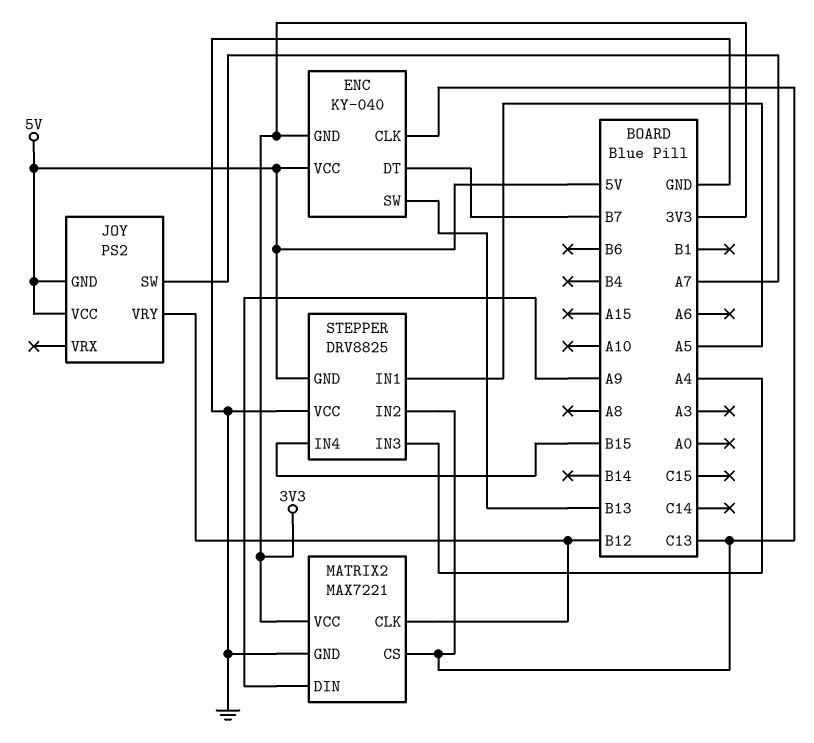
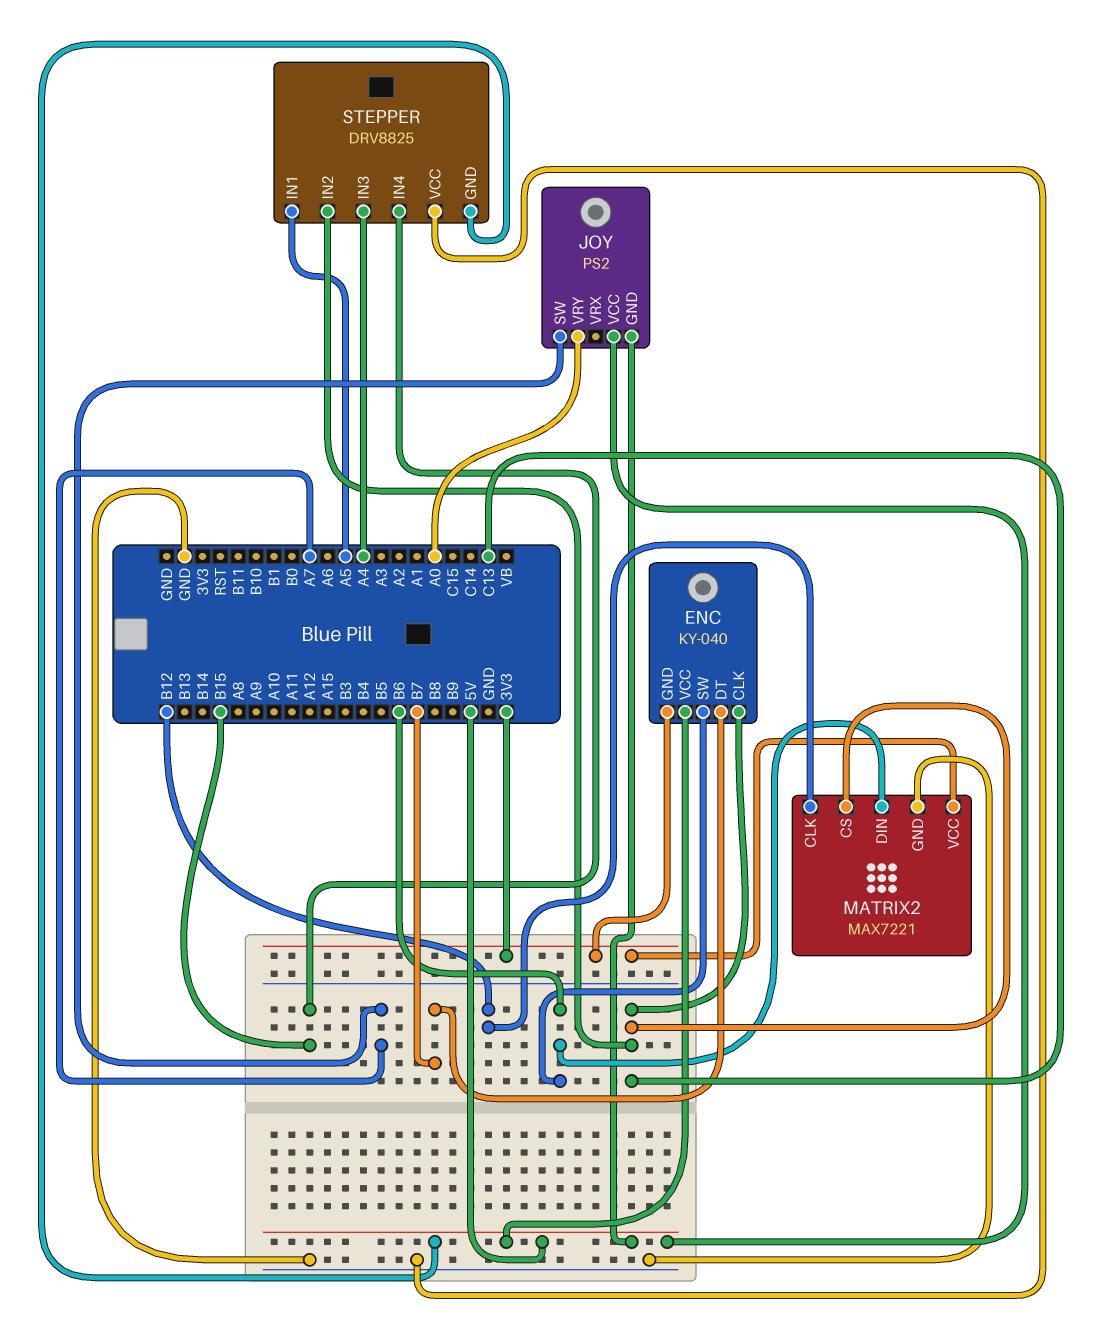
ENC pin SW: B13 -> B6
JOY pin VRY: B12 -> A0
MATRIX2 pin DIN: A9 -> B6

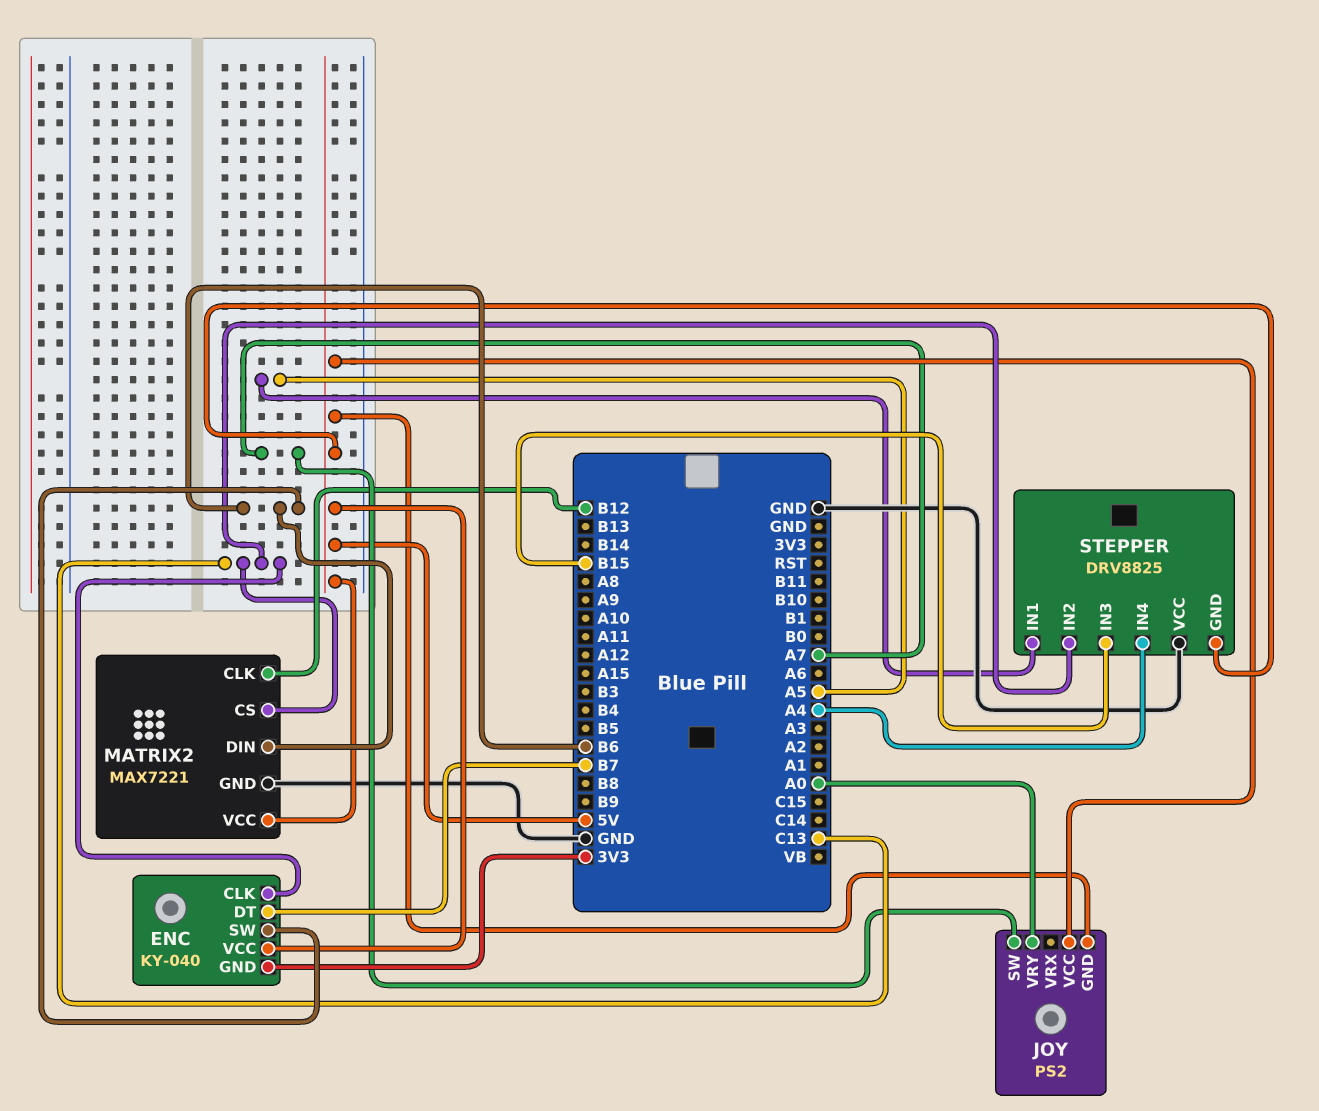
MATRIX2 pin VCC: 3V3 -> 5V
STEPPER pin IN3: A4 -> B15
STEPPER pin IN4: B15 -> A4

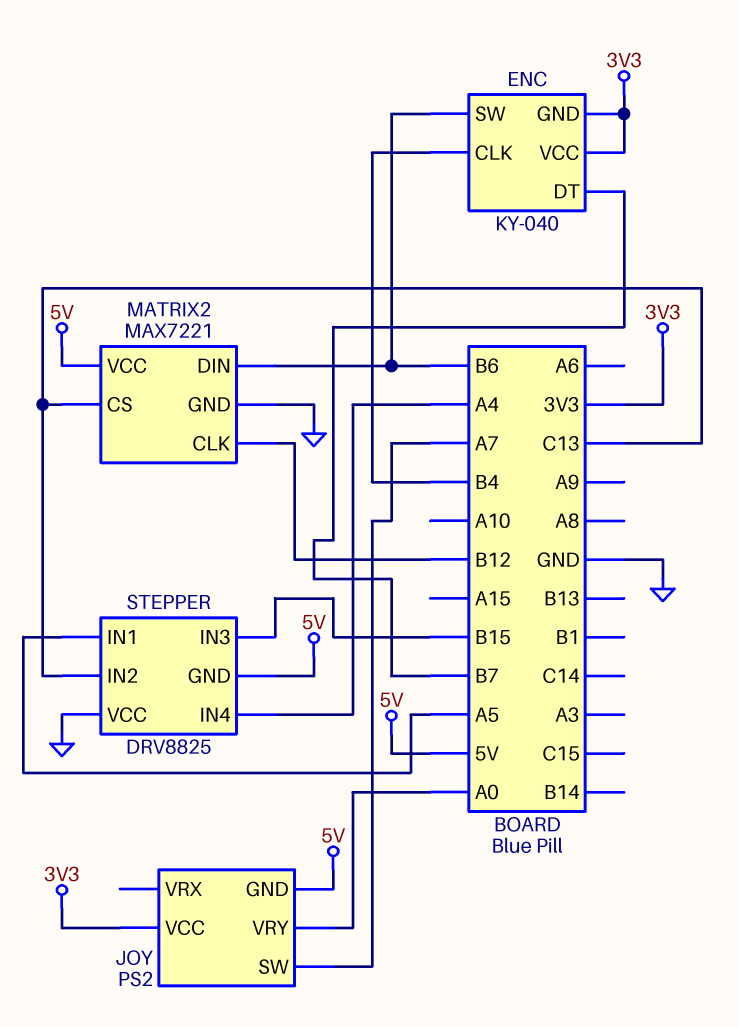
ENC pin CLK: C13 -> B4
ENC pin VCC: 5V -> 3V3
JOY pin VCC: 5V -> 3V3

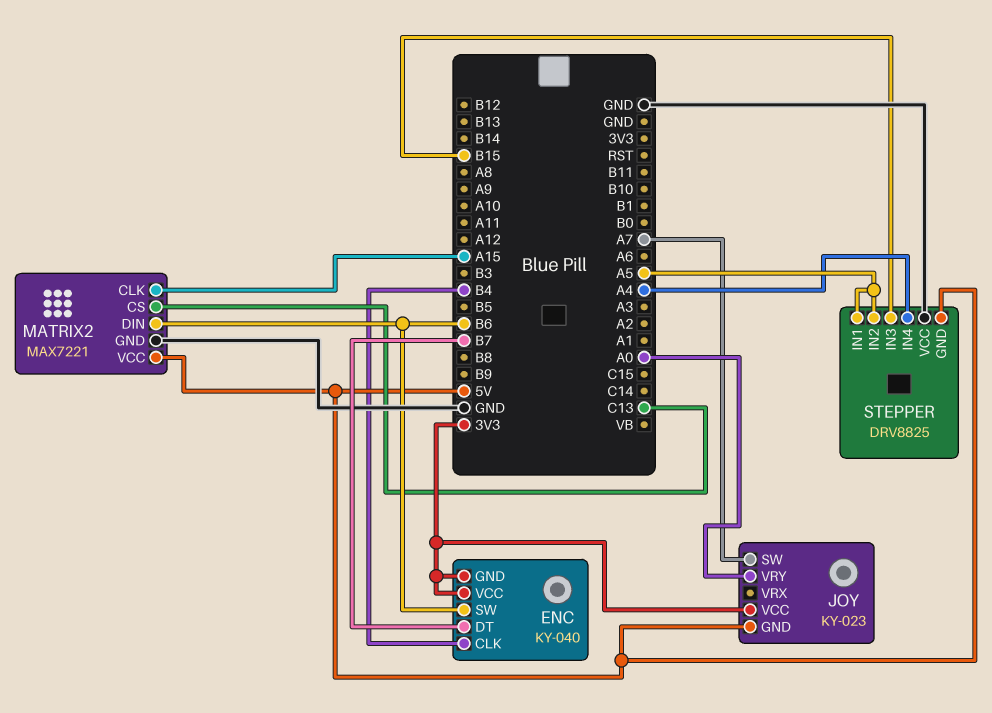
JOY: PS2 -> KY-023
MATRIX2 pin CLK: B12 -> A15
STEPPER pin IN2: C13 -> A5

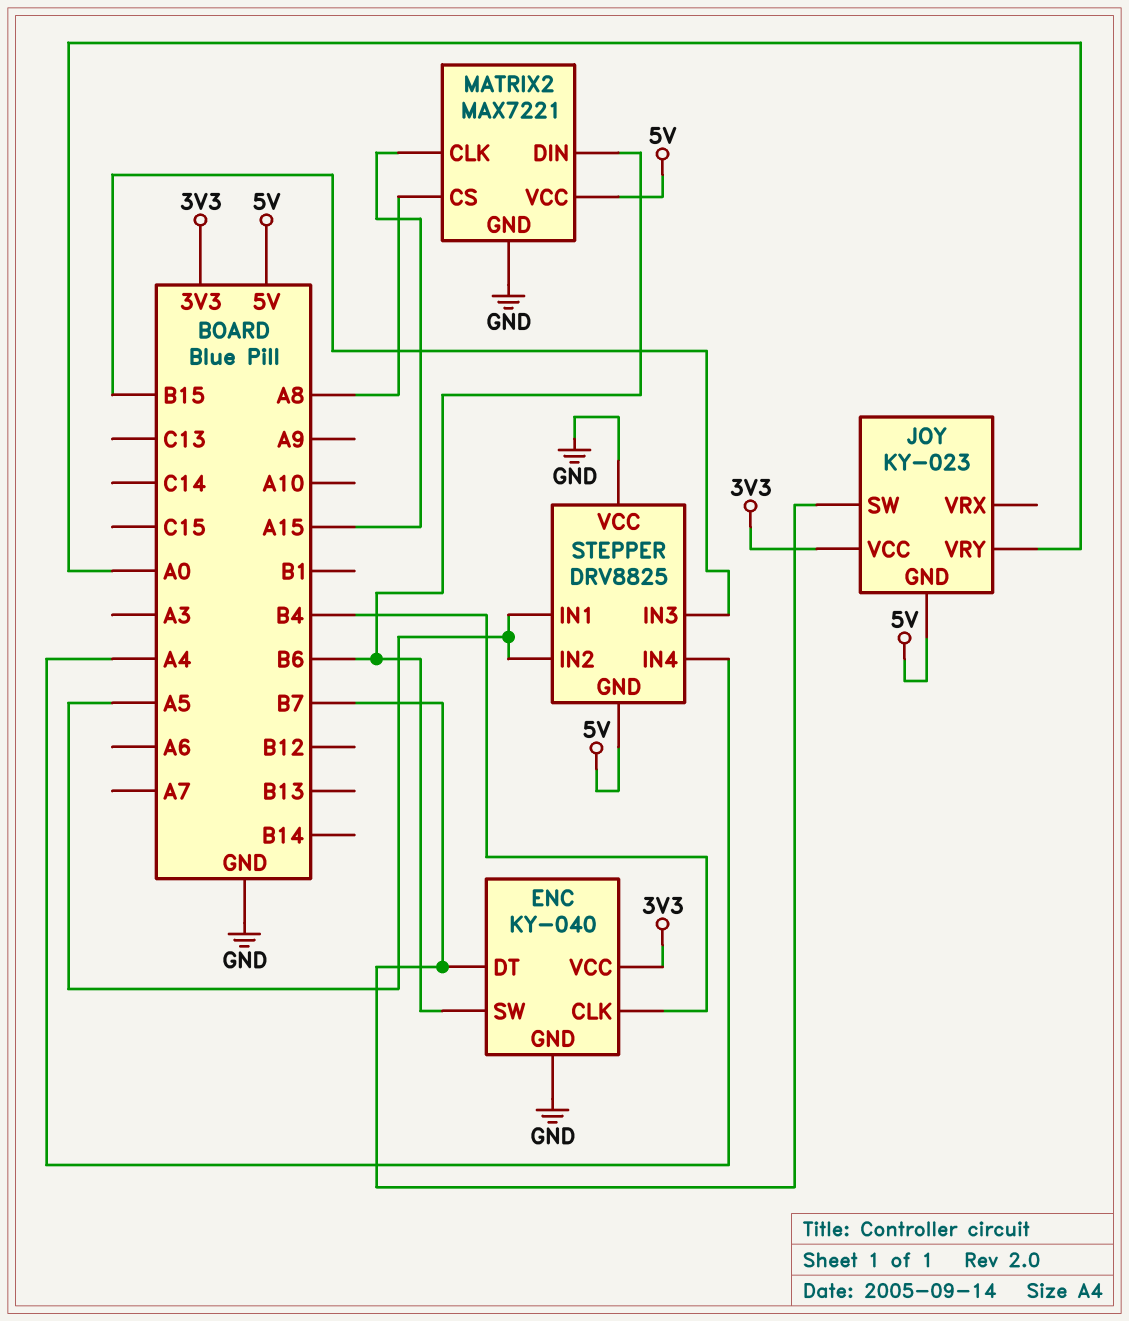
ENC pin GND: 3V3 -> GND
JOY pin SW: A7 -> B7
MATRIX2 pin CS: C13 -> A8

